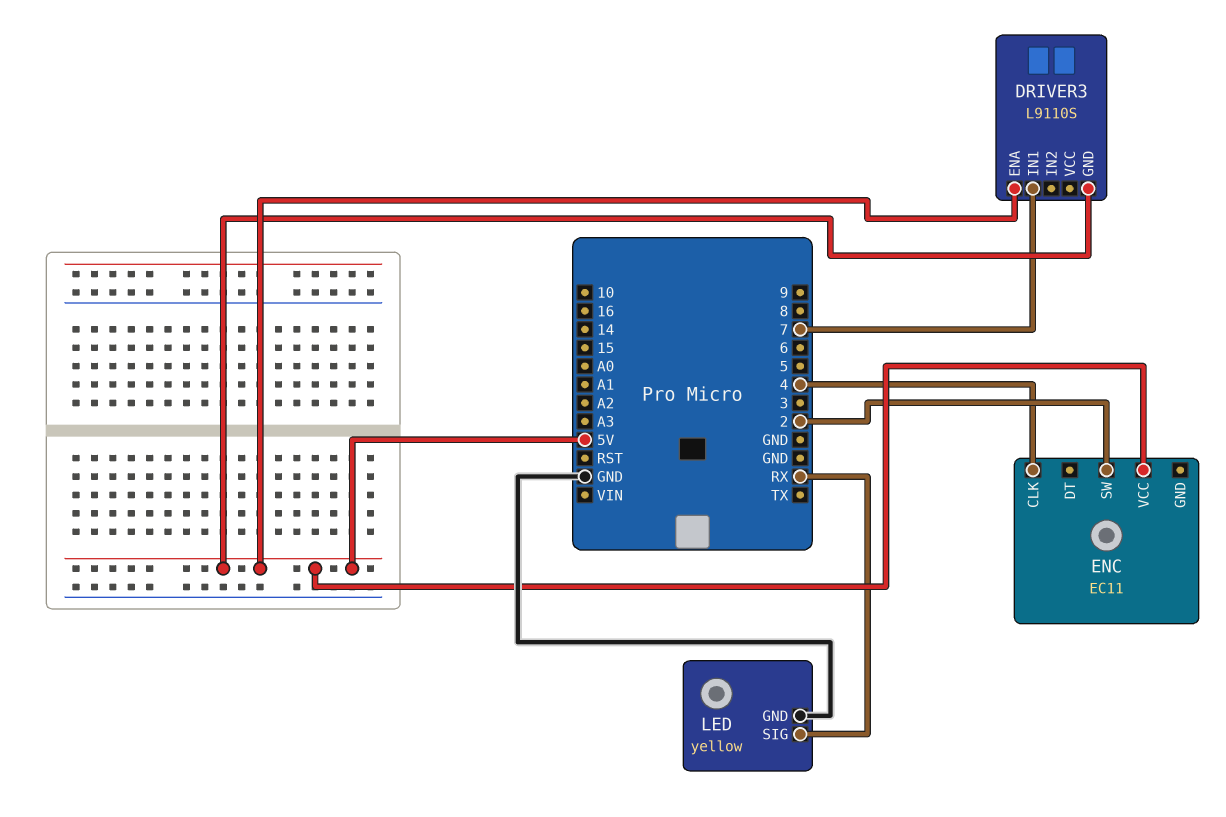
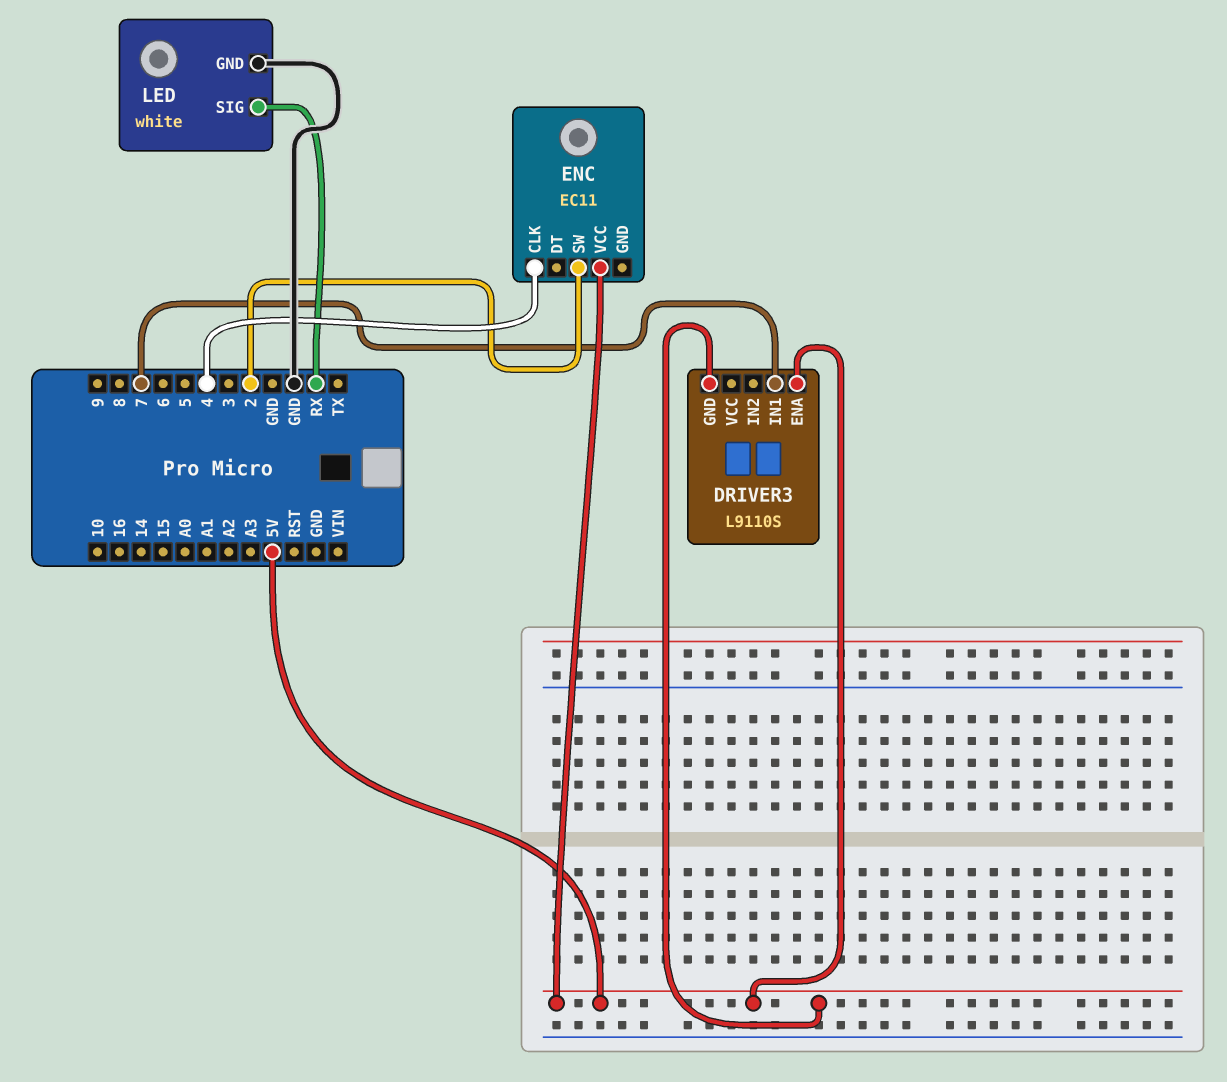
LED: yellow -> white

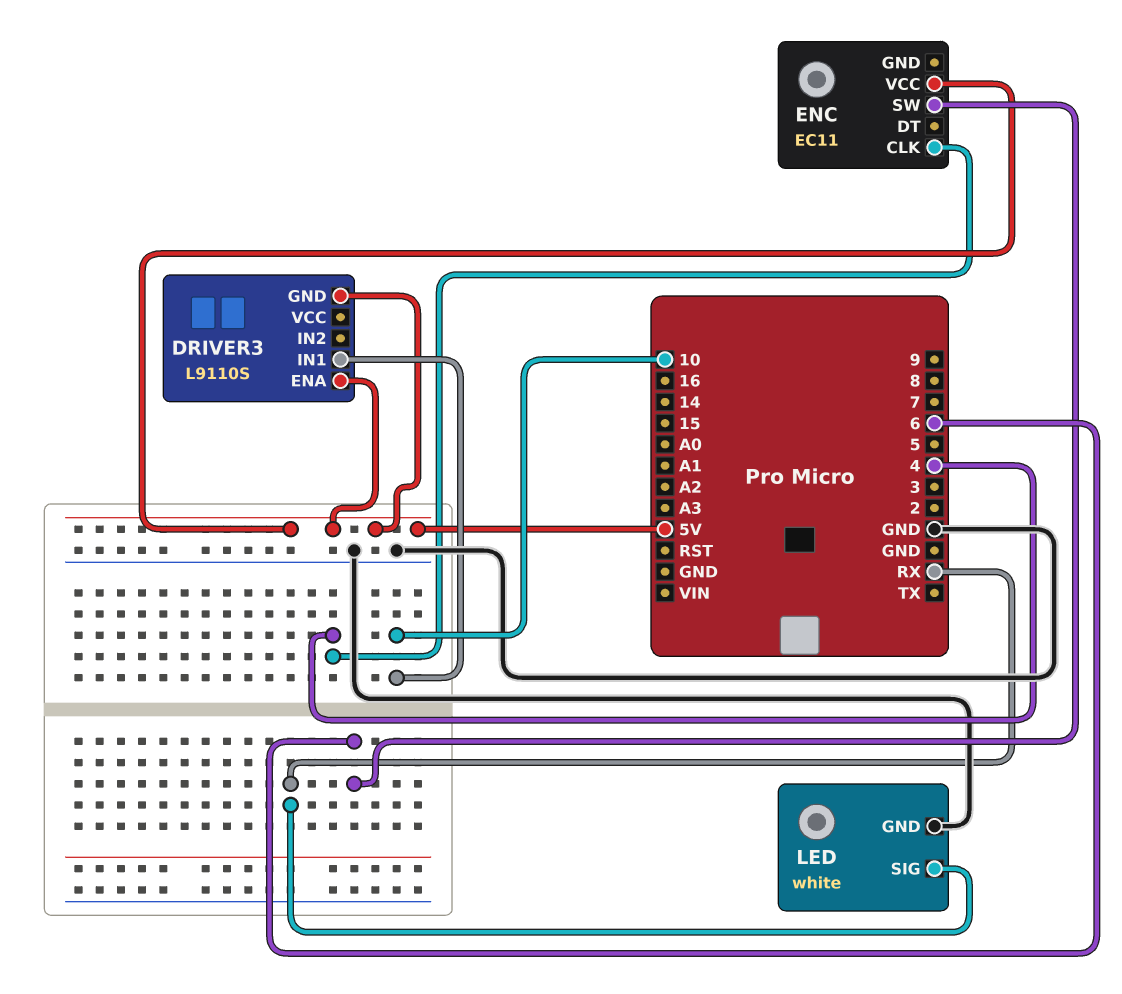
DRIVER3 pin IN1: 7 -> 10
ENC pin SW: 2 -> 6

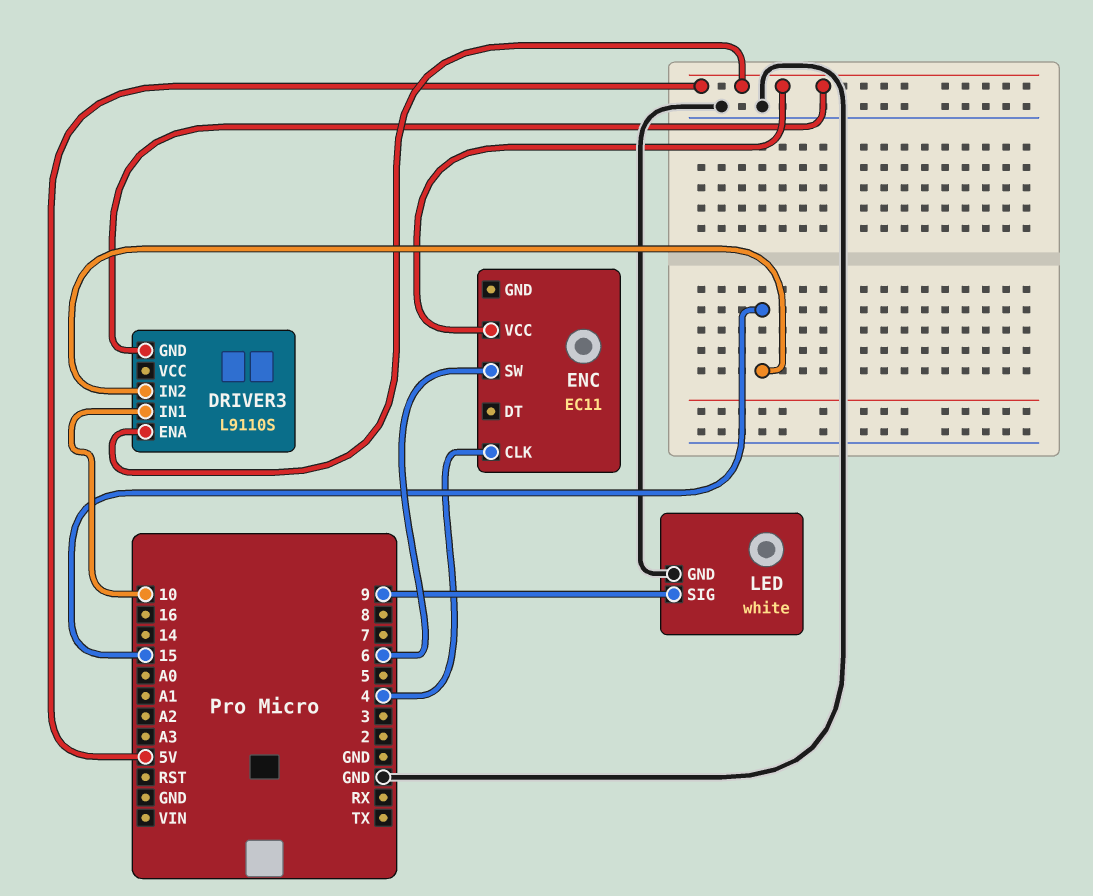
DRIVER3 pin IN2: none -> 15
LED pin SIG: RX -> 9

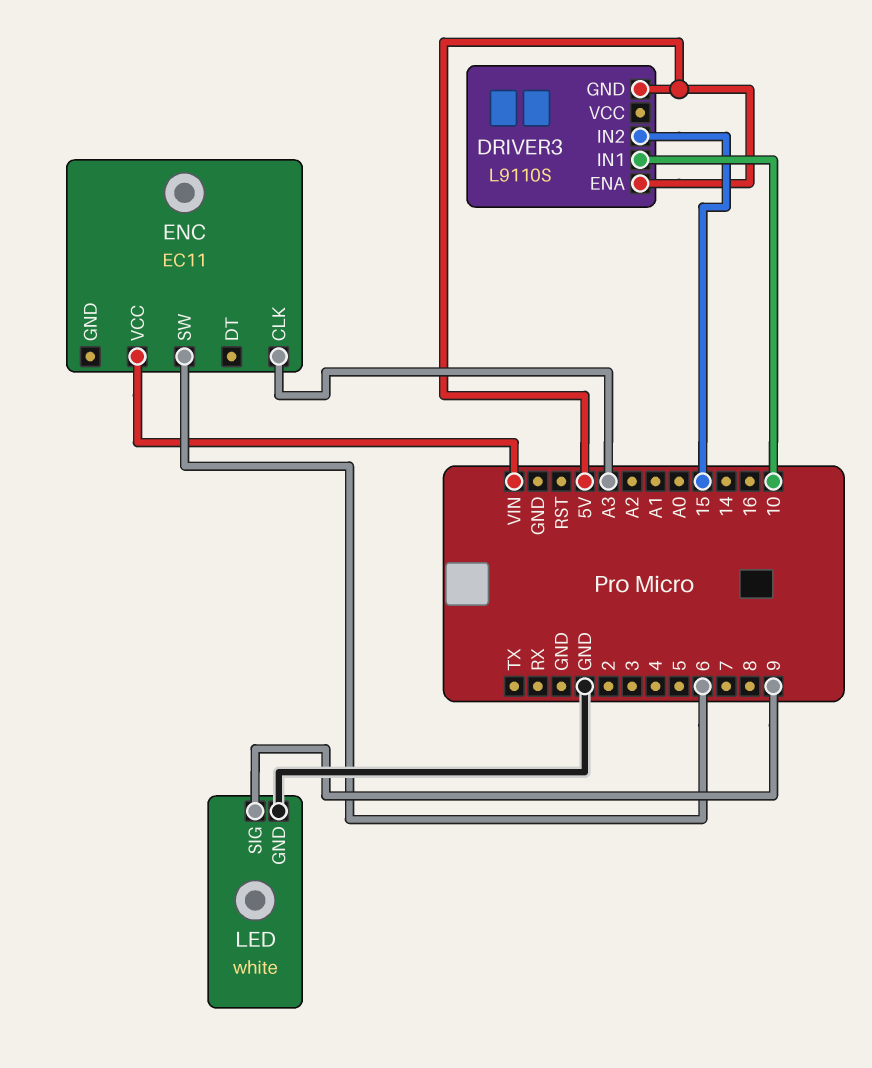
ENC pin CLK: 4 -> A3
ENC pin VCC: 5V -> VIN

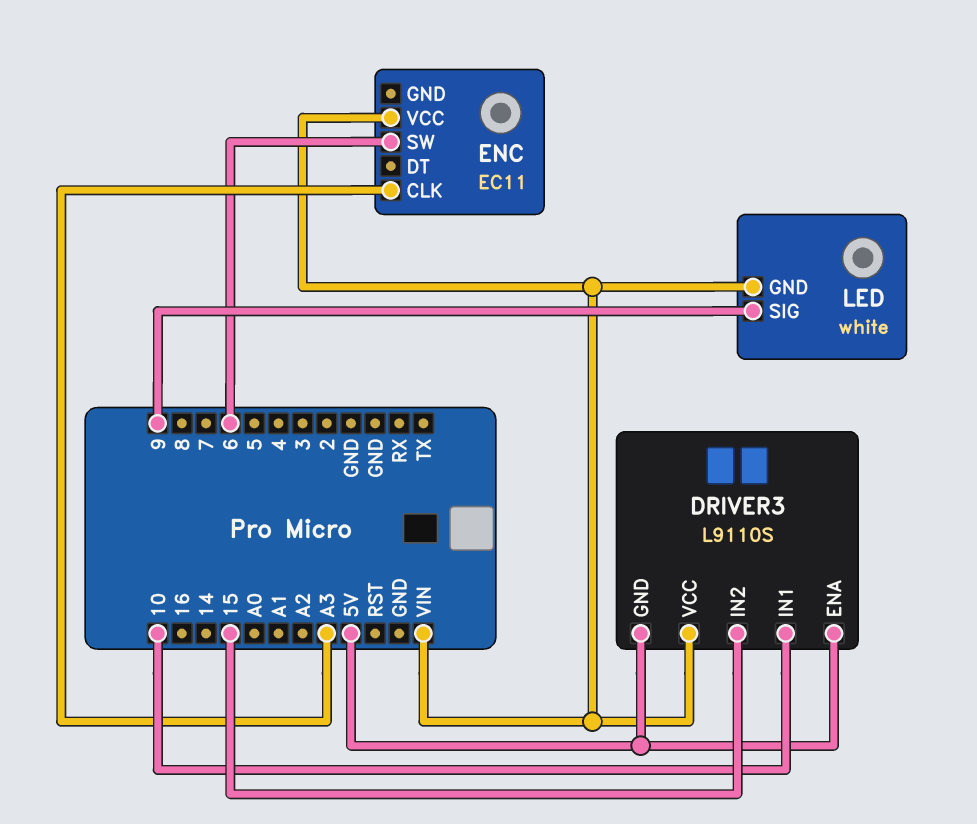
DRIVER3 pin VCC: none -> VIN
LED pin GND: GND -> VIN

